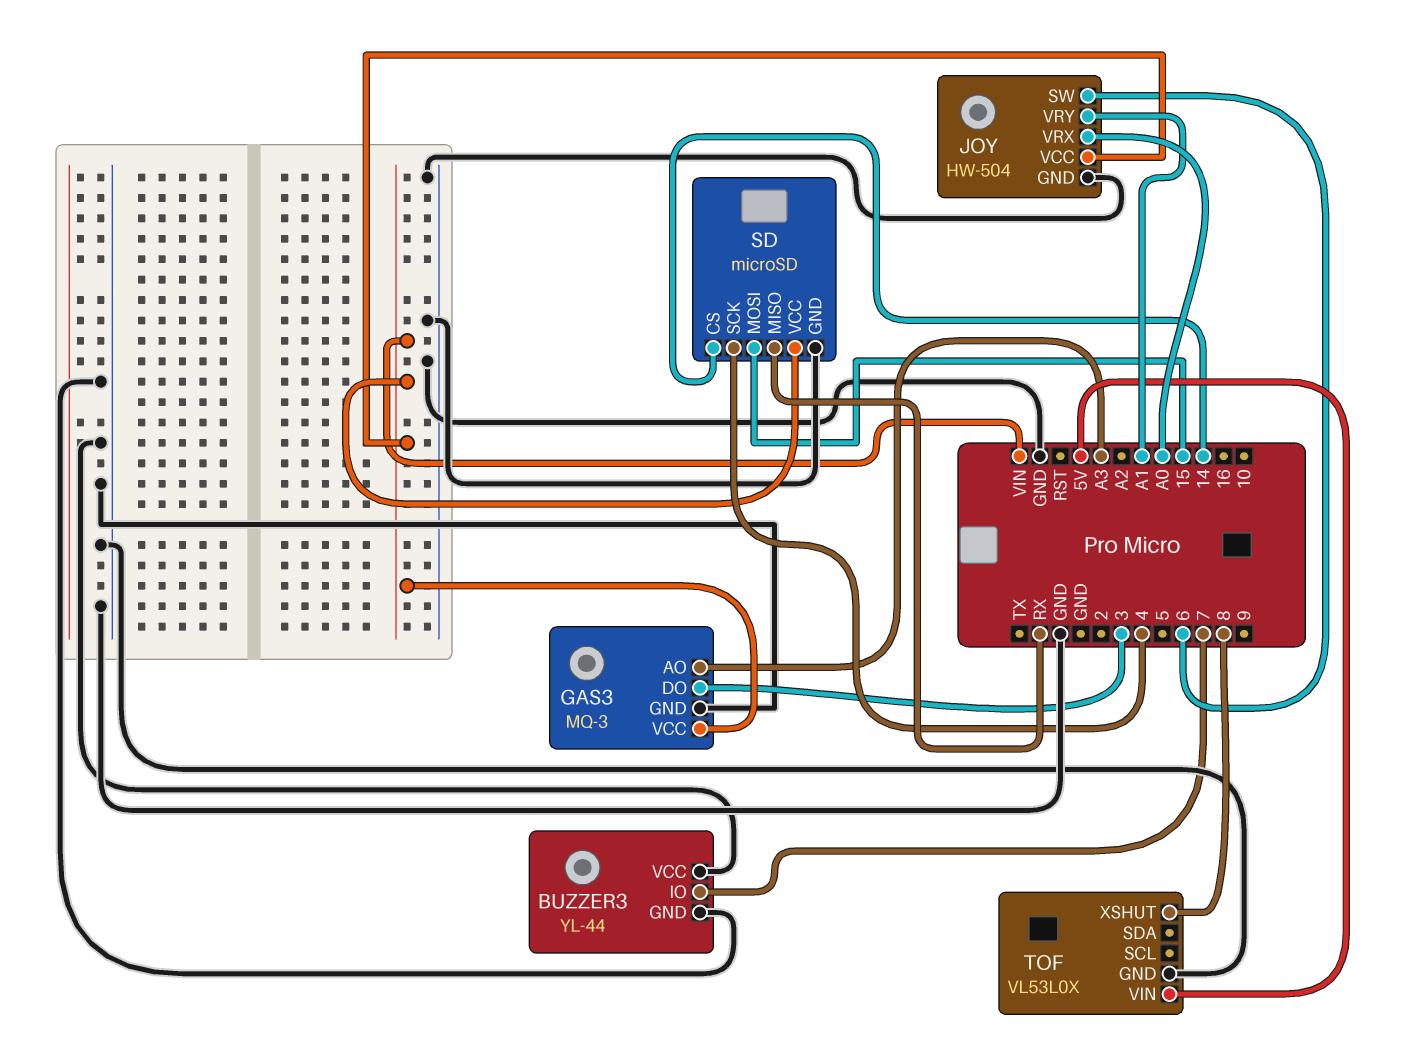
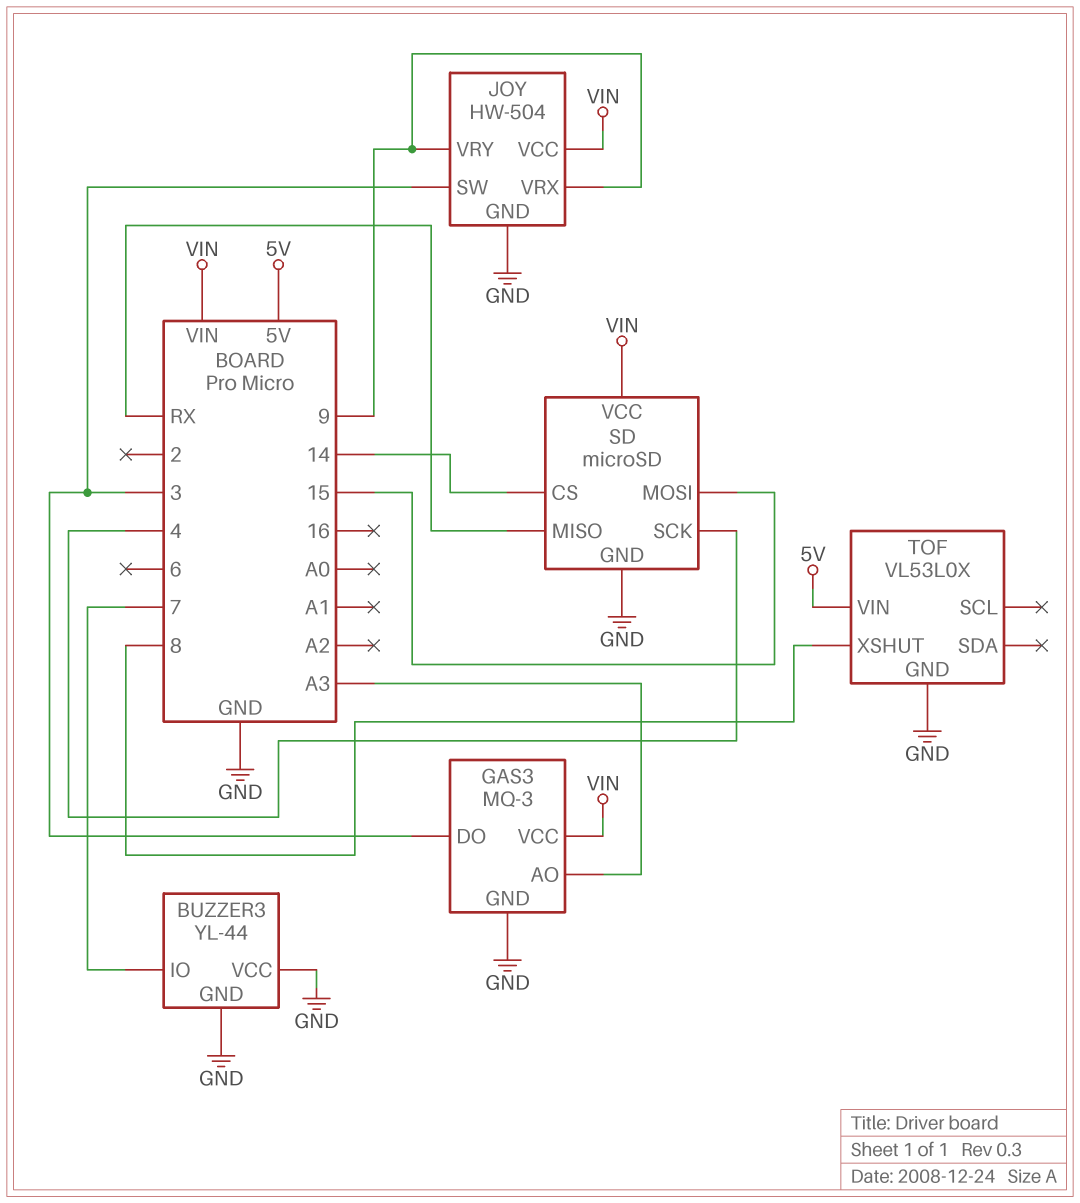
JOY pin SW: 6 -> 3
JOY pin VRX: A0 -> 9
JOY pin VRY: A1 -> 9

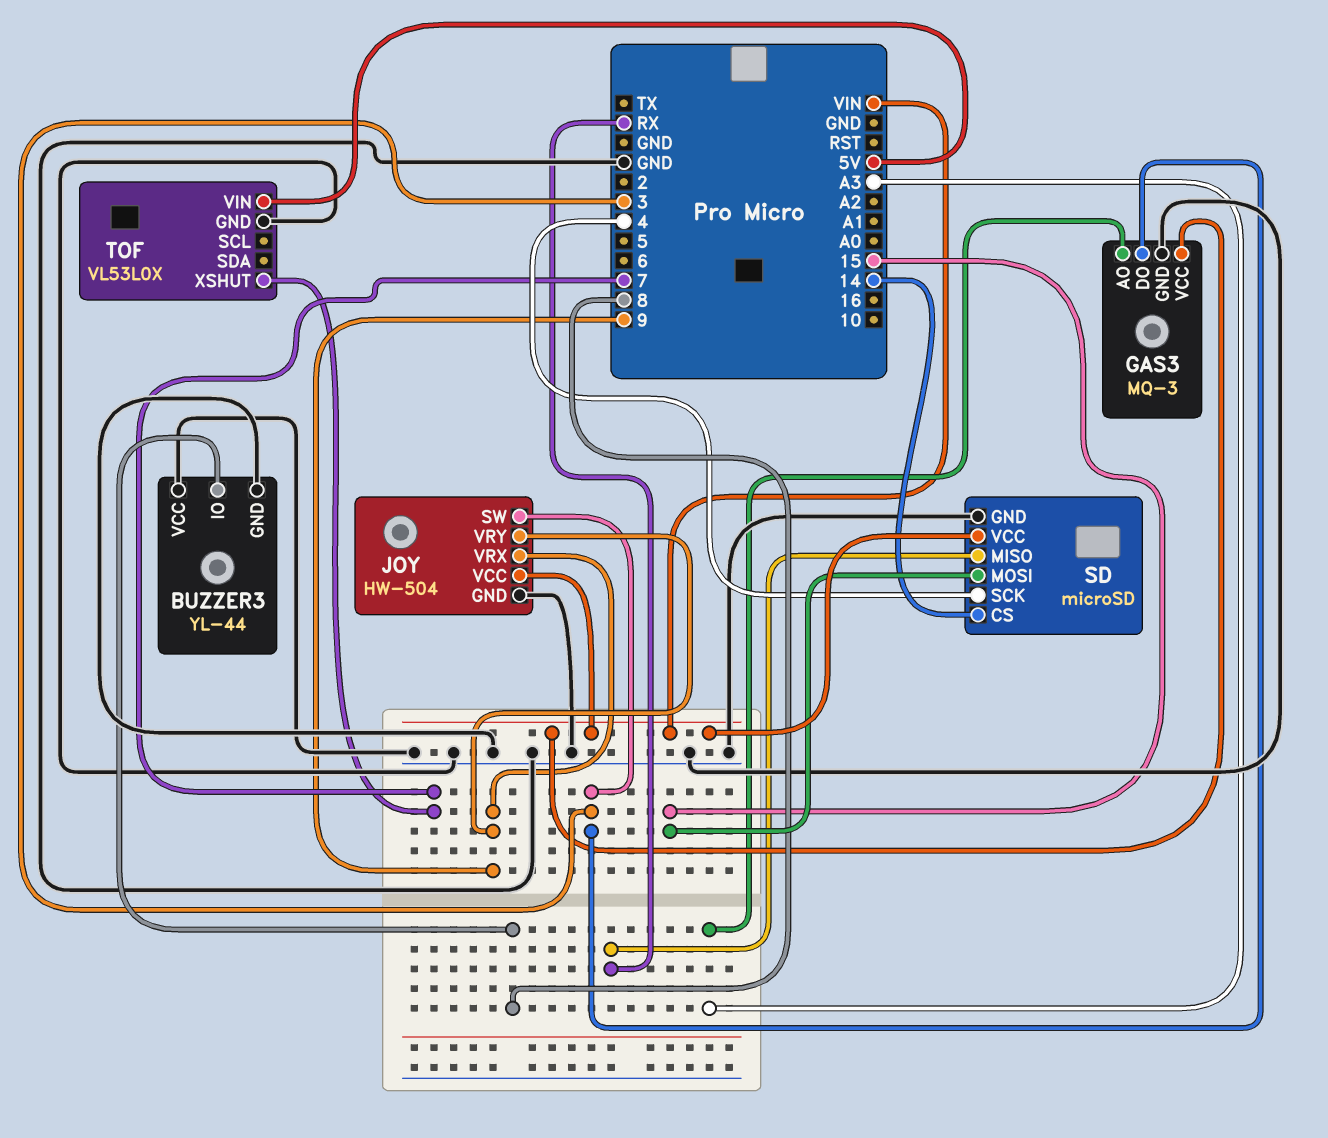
BUZZER3 pin IO: 7 -> 8
TOF pin XSHUT: 8 -> 7

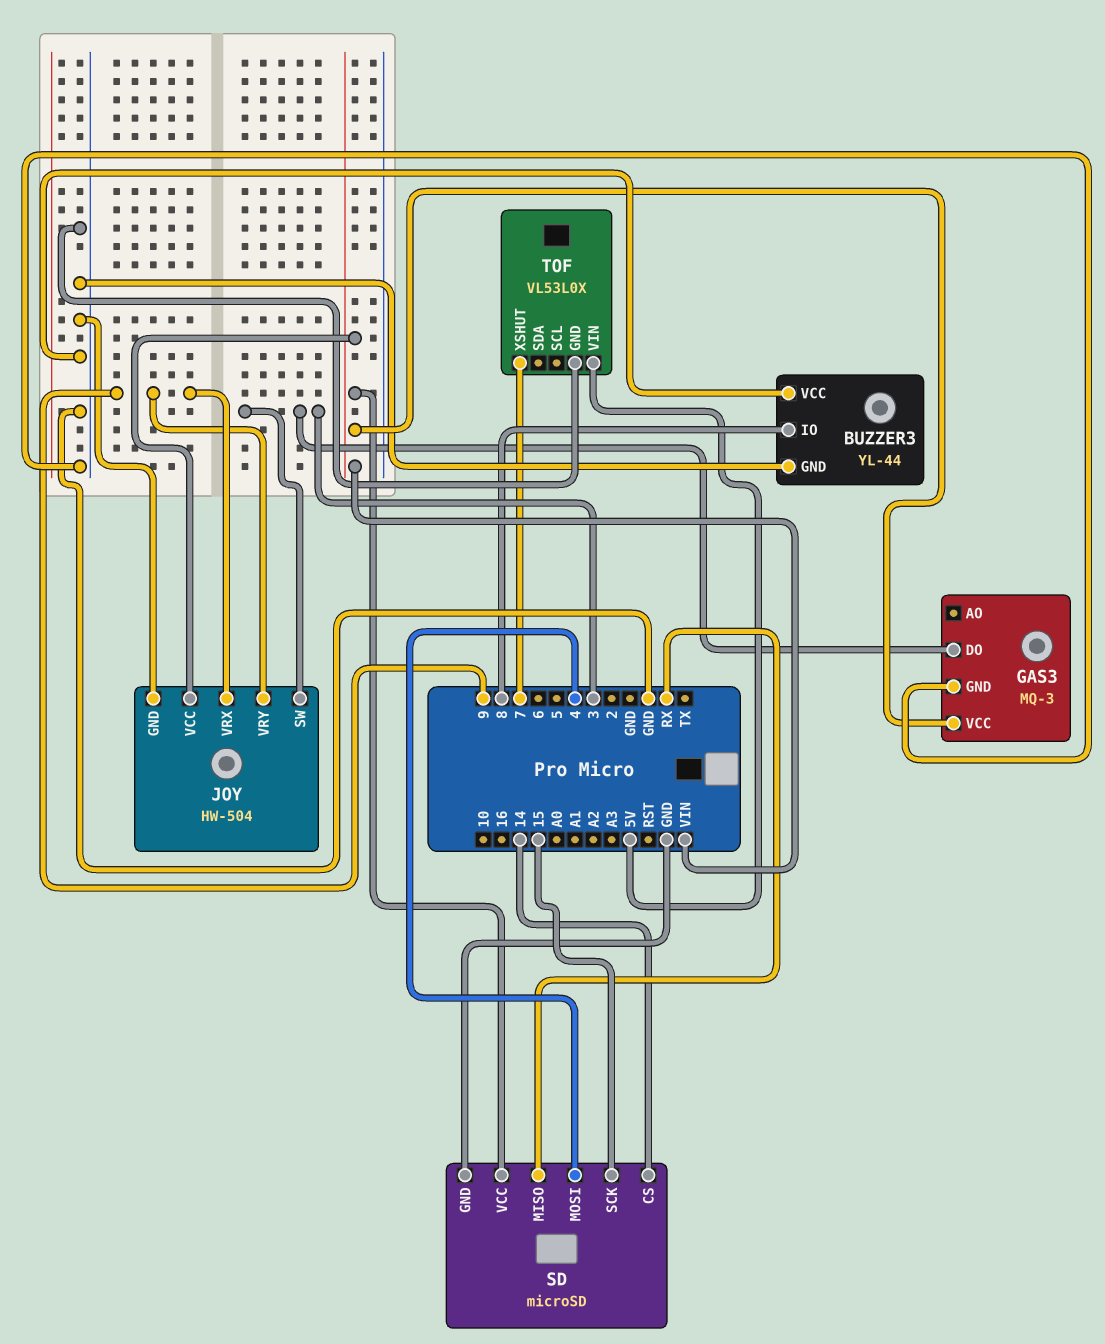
GAS3 pin AO: A3 -> none
SD pin MOSI: 15 -> 4
SD pin SCK: 4 -> 15

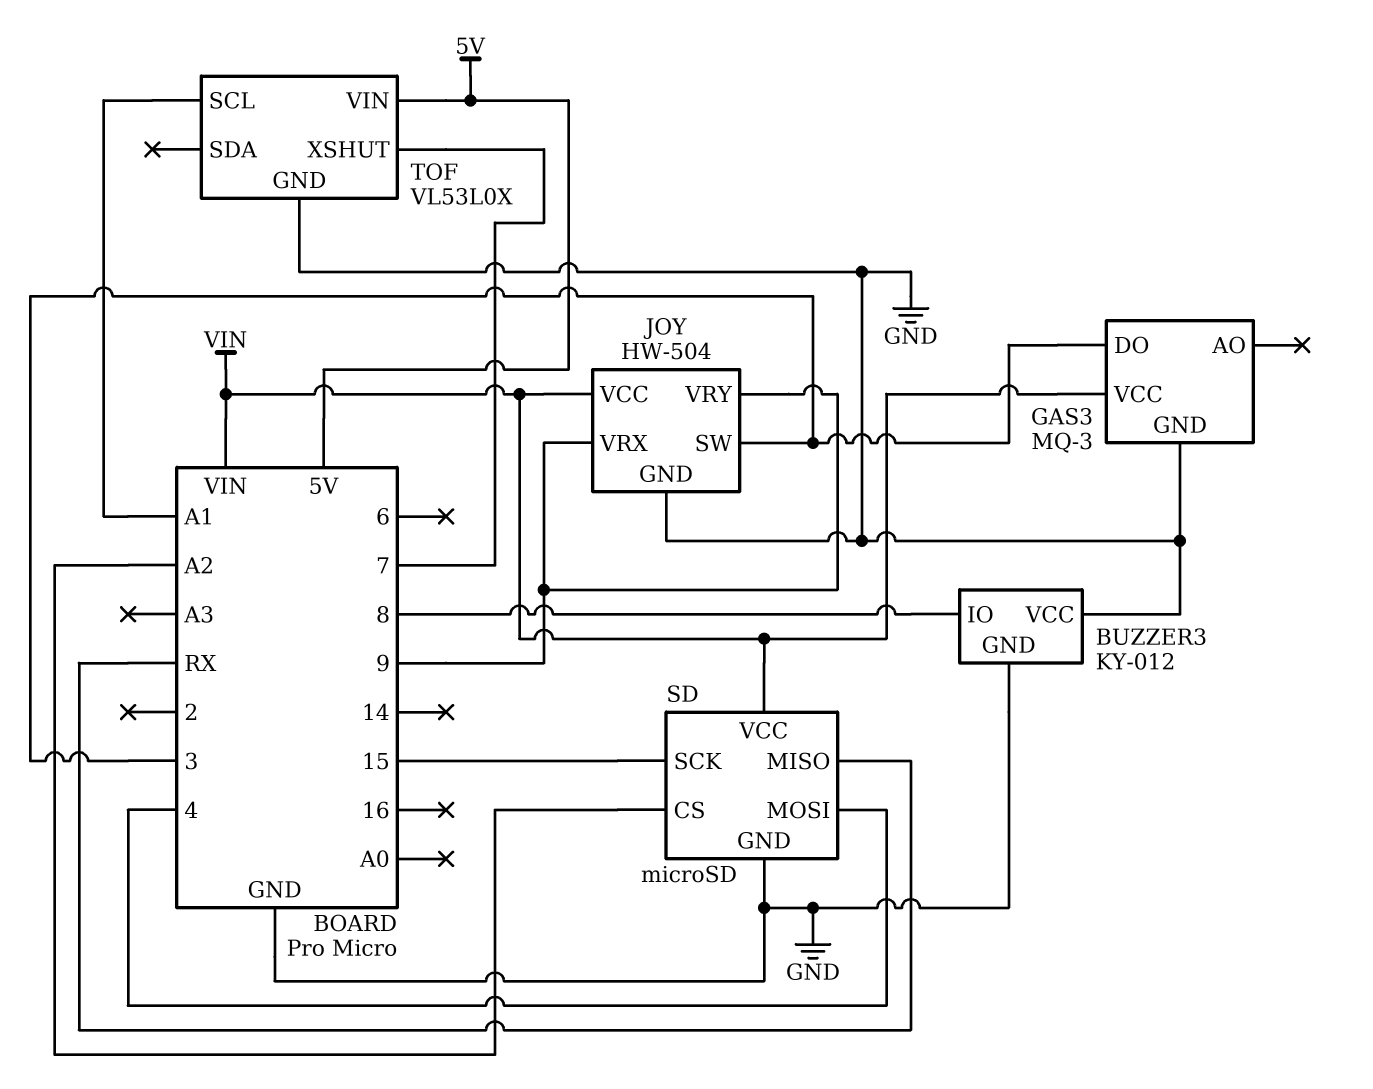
BUZZER3: YL-44 -> KY-012
SD pin CS: 14 -> A2
TOF pin SCL: none -> A1

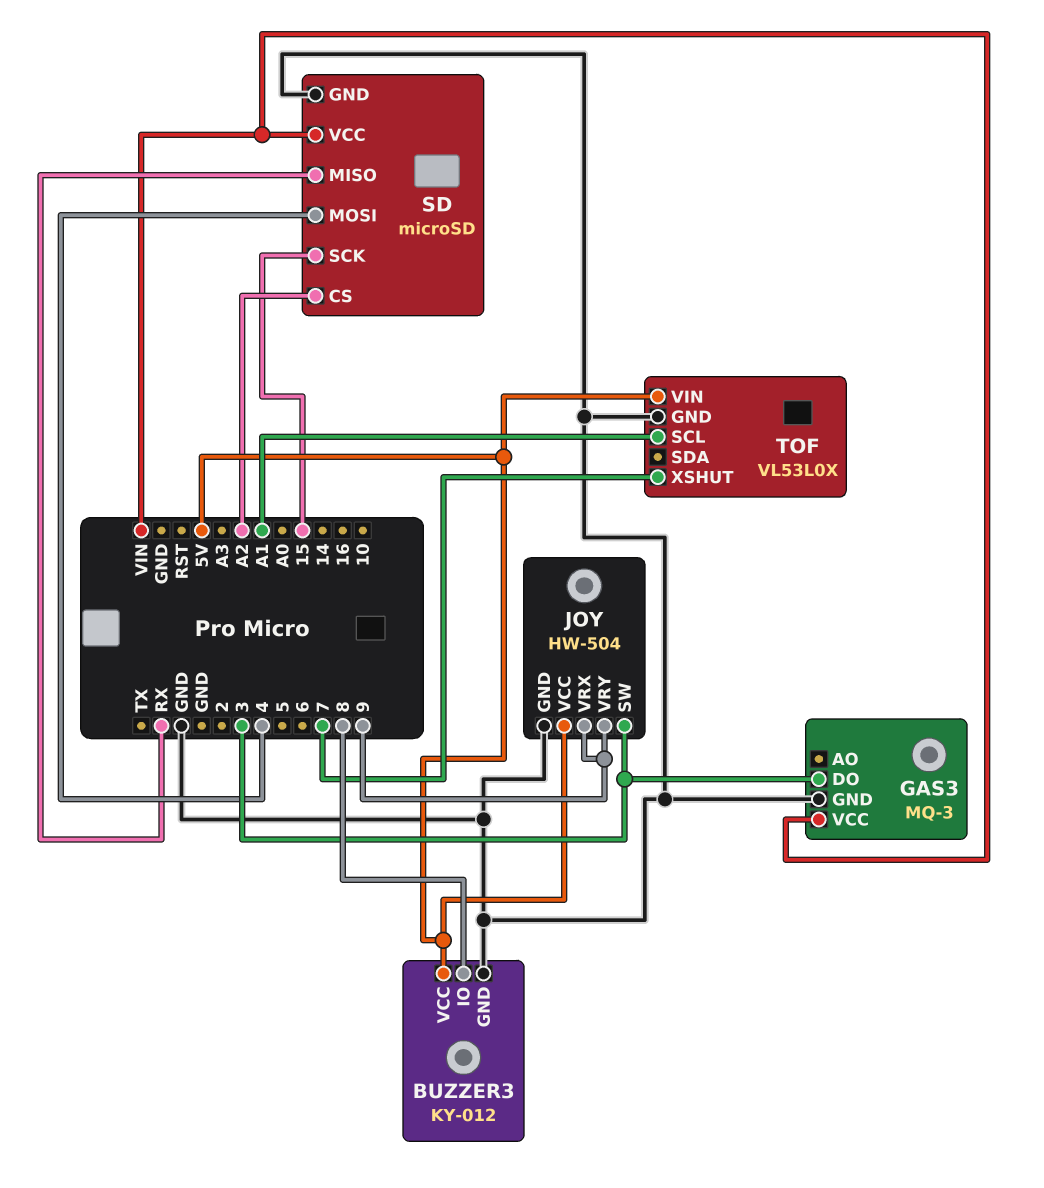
BUZZER3 pin VCC: GND -> 5V
JOY pin VCC: VIN -> 5V

